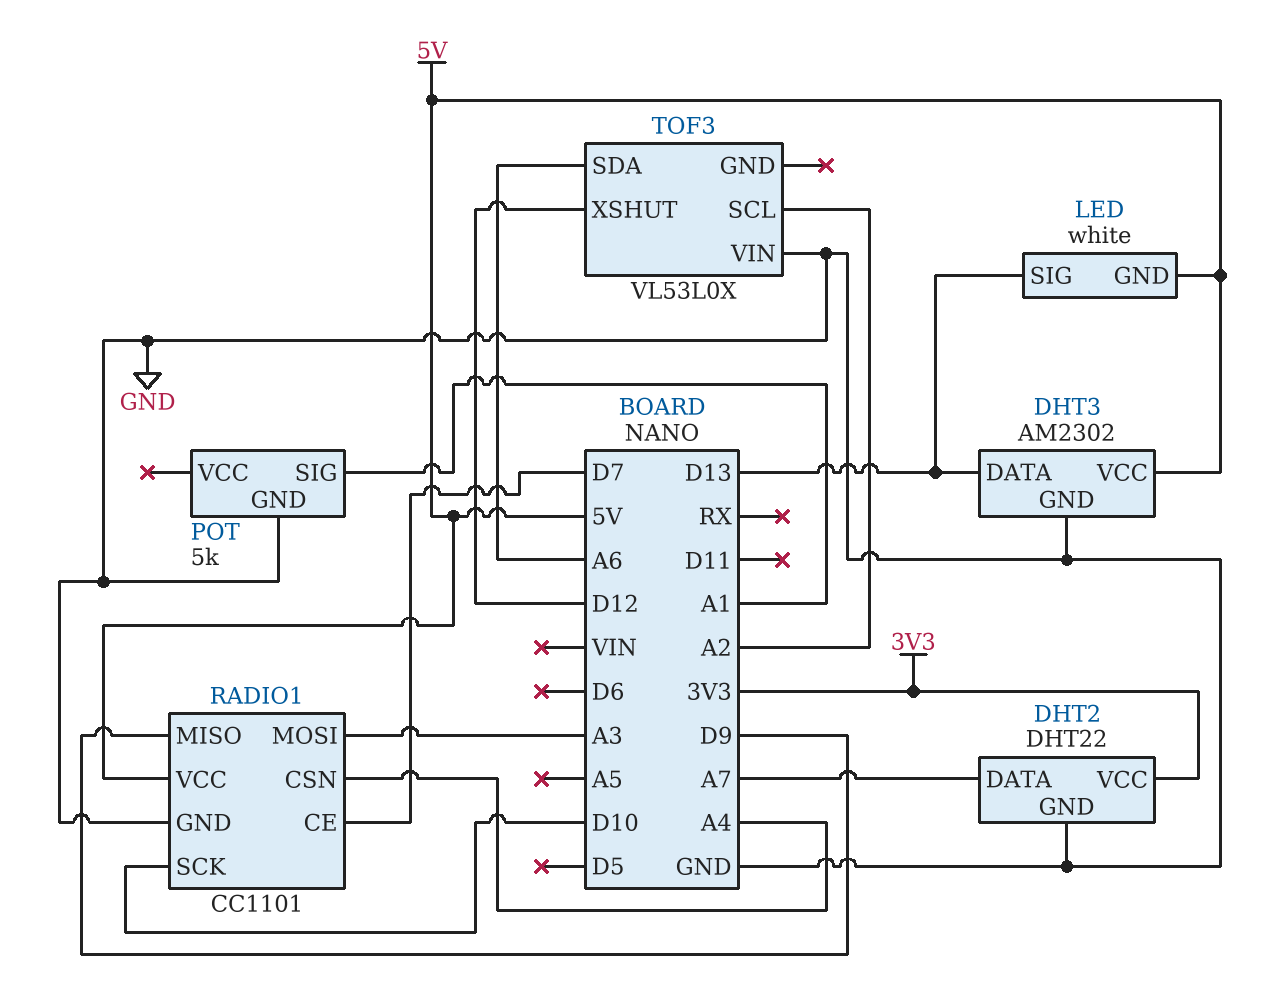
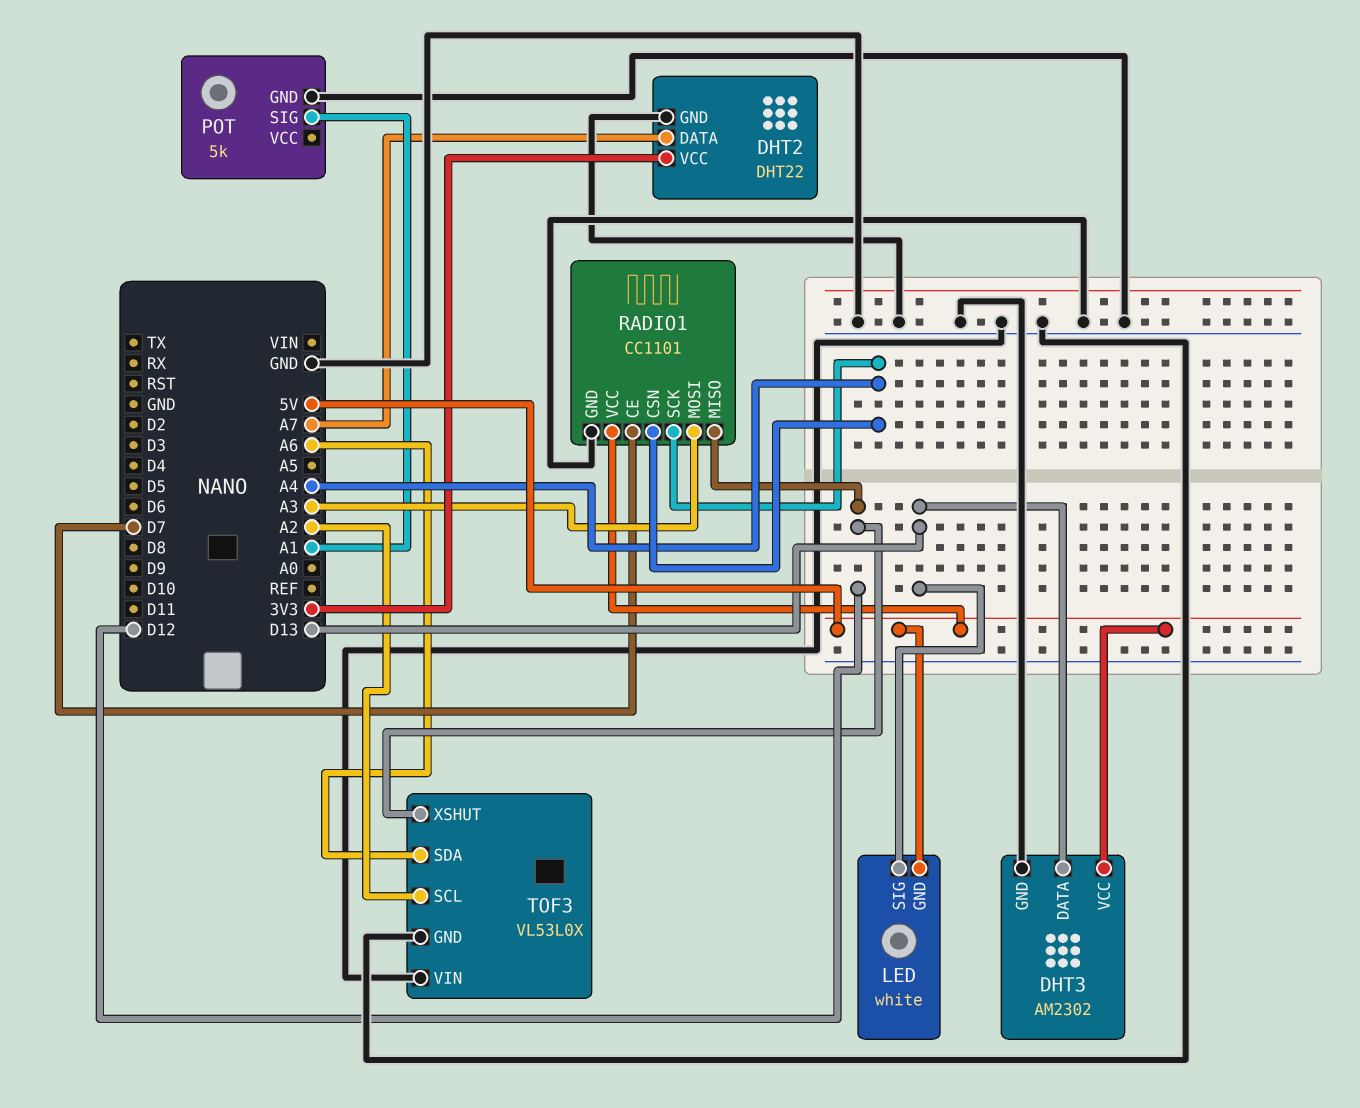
RADIO1 pin MISO: D9 -> D12
RADIO1 pin SCK: D10 -> A4
TOF3 pin GND: none -> GND

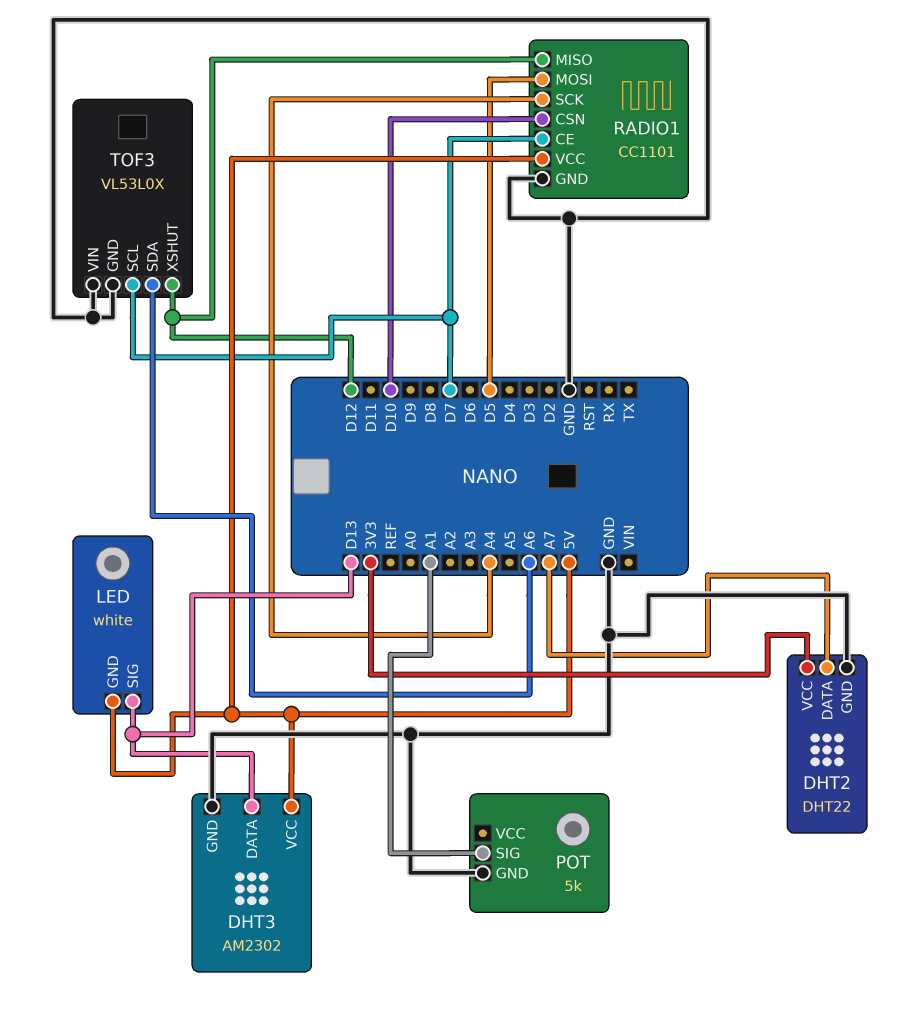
RADIO1 pin CSN: A4 -> D10
RADIO1 pin MOSI: A3 -> D5
TOF3 pin SCL: A2 -> D7

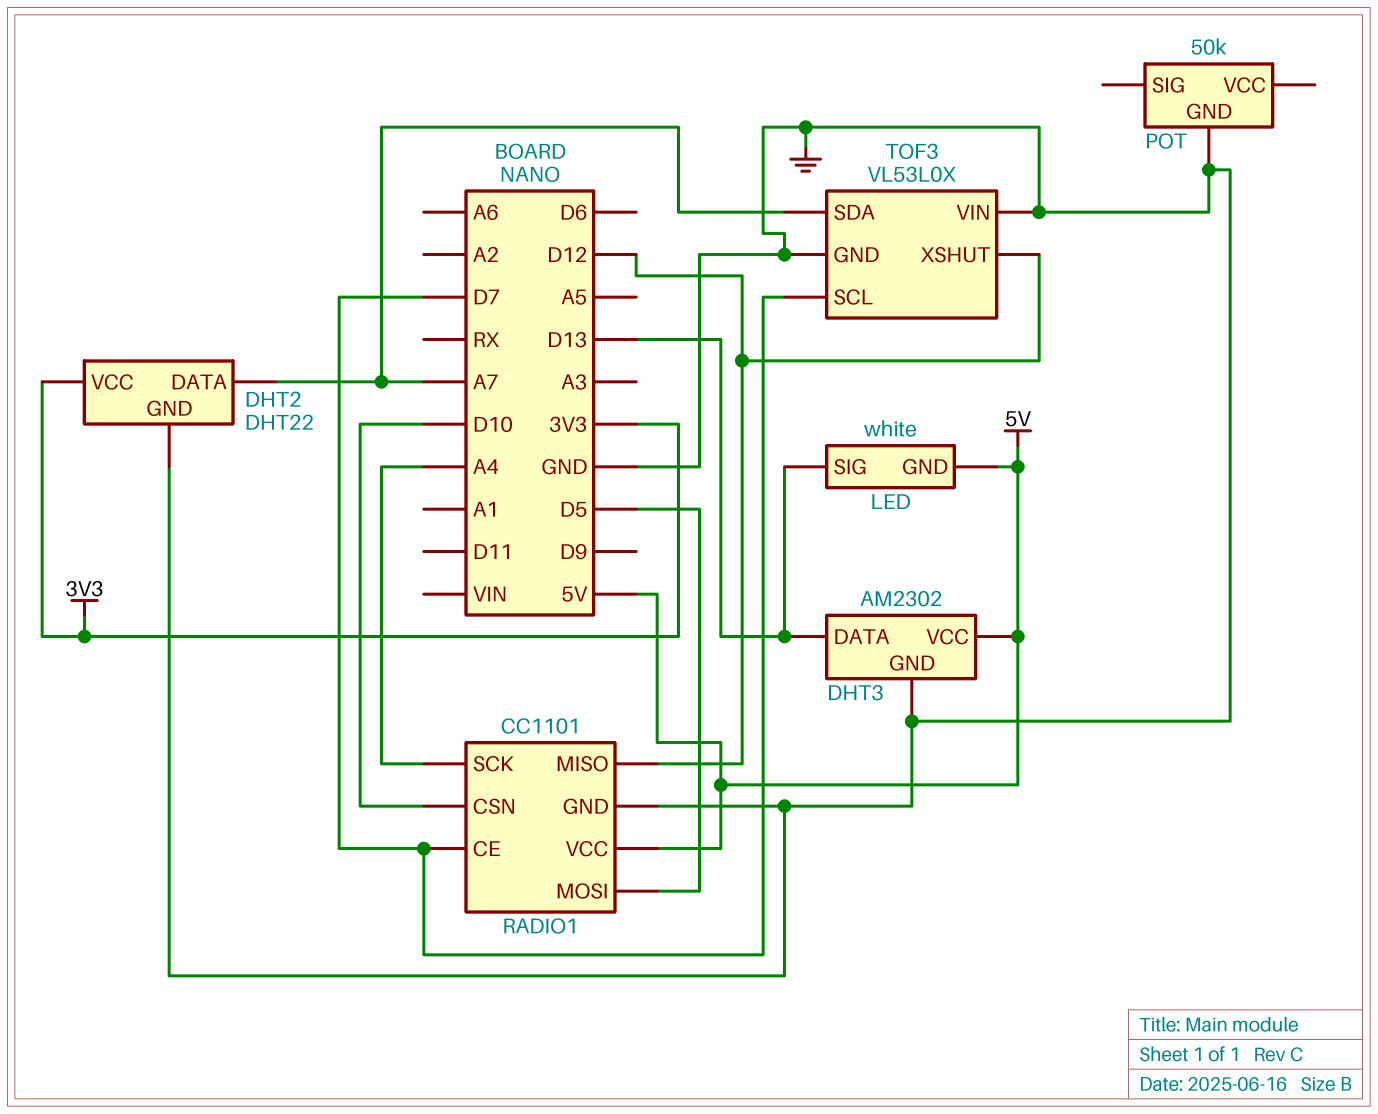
POT: 5k -> 50k
POT pin SIG: A1 -> none
TOF3 pin SDA: A6 -> A7

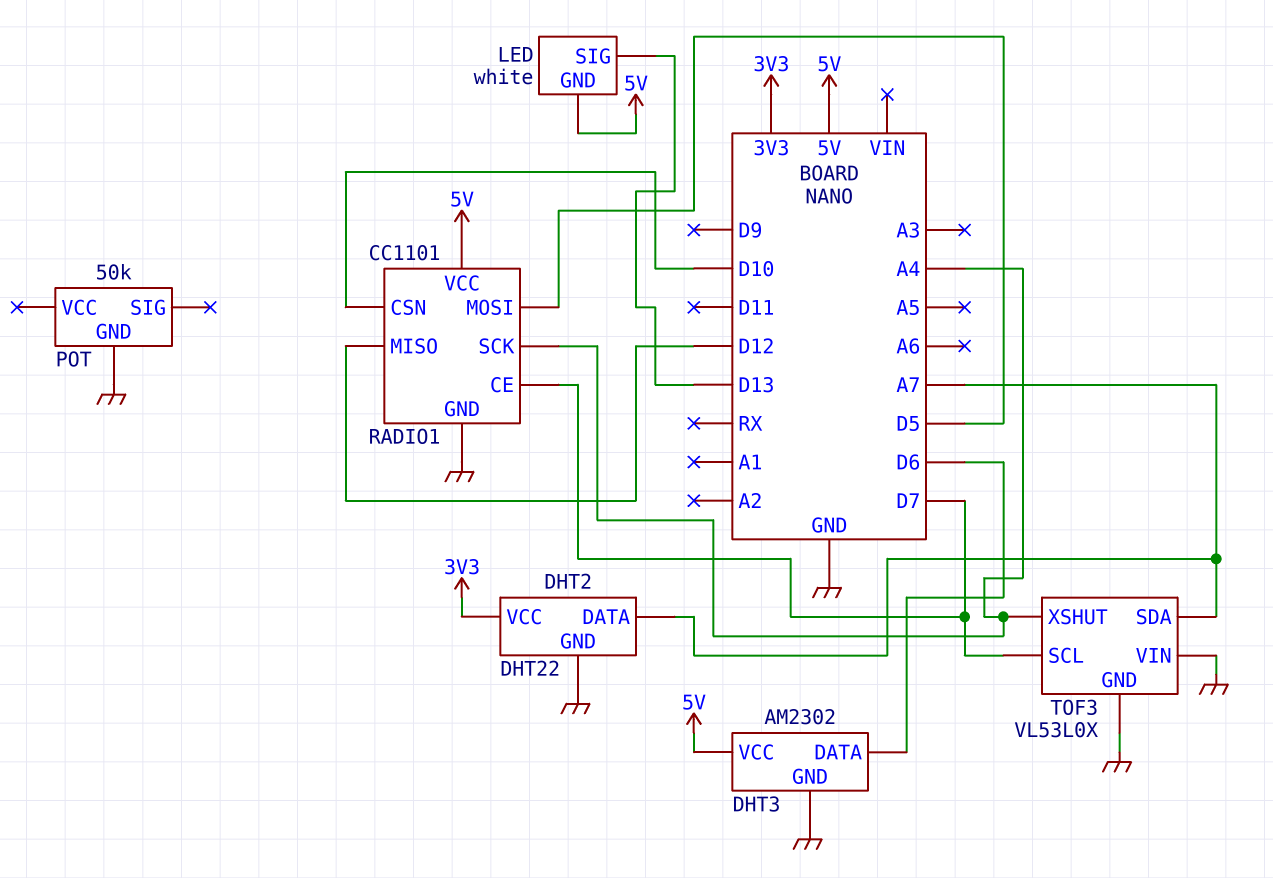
DHT3 pin DATA: D13 -> D6
TOF3 pin XSHUT: D12 -> A4

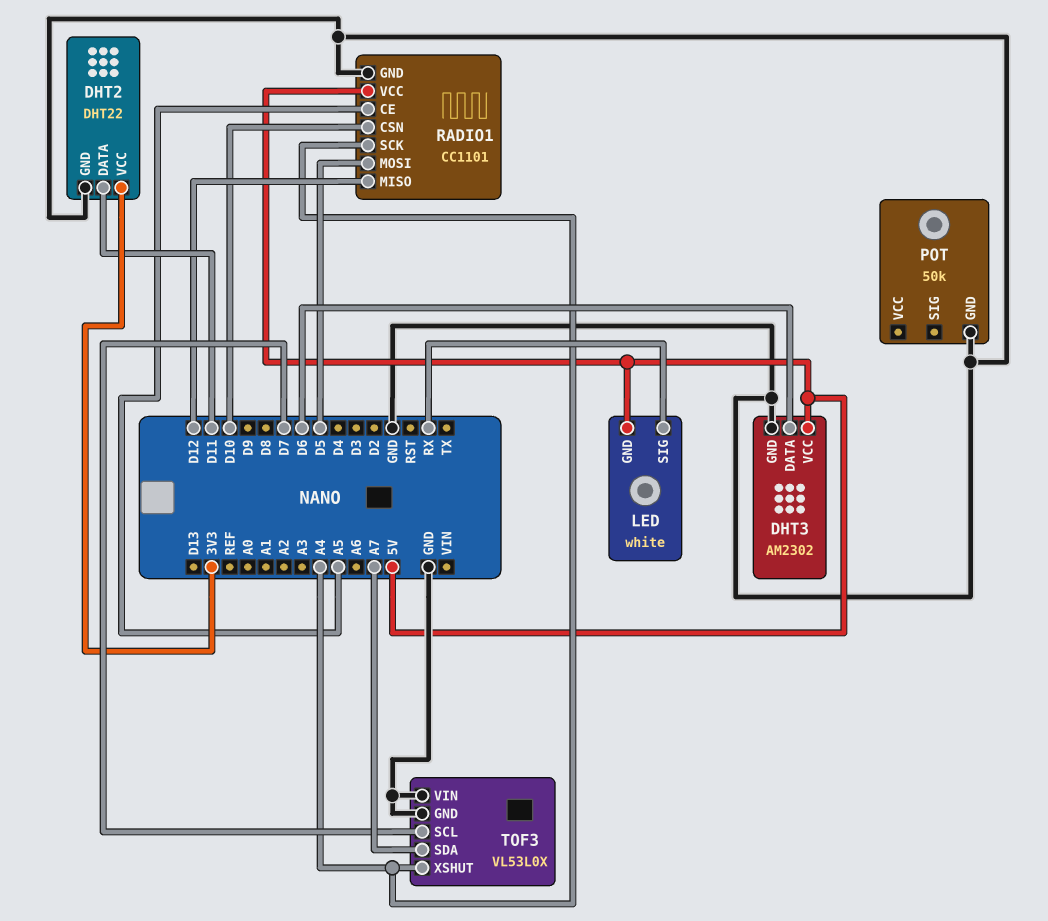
DHT2 pin DATA: A7 -> D11
LED pin SIG: D13 -> RX
RADIO1 pin CE: D7 -> A5

